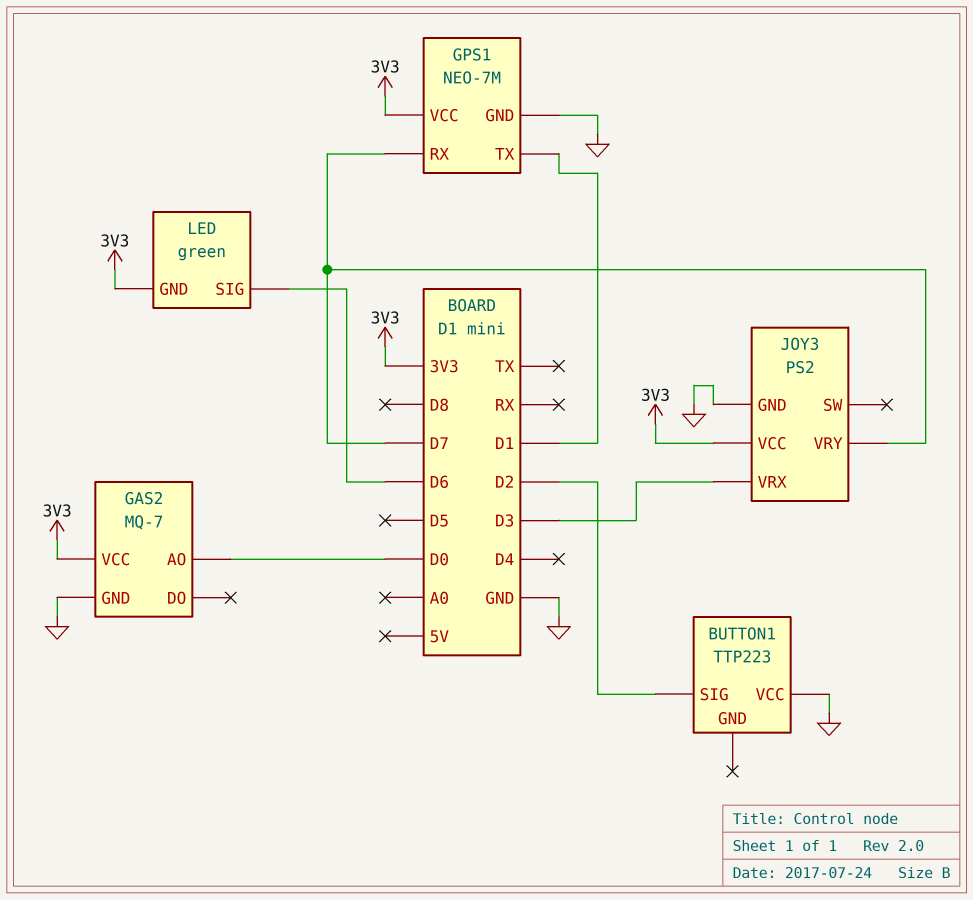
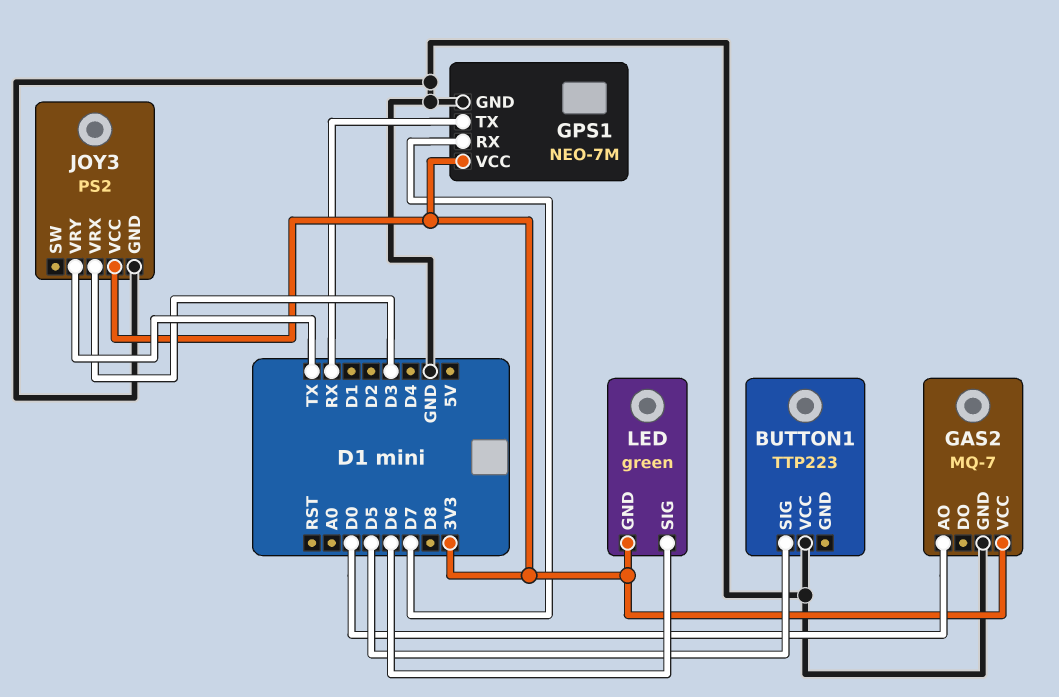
BUTTON1 pin SIG: D2 -> D5
GPS1 pin TX: D1 -> RX
JOY3 pin VRY: D7 -> TX

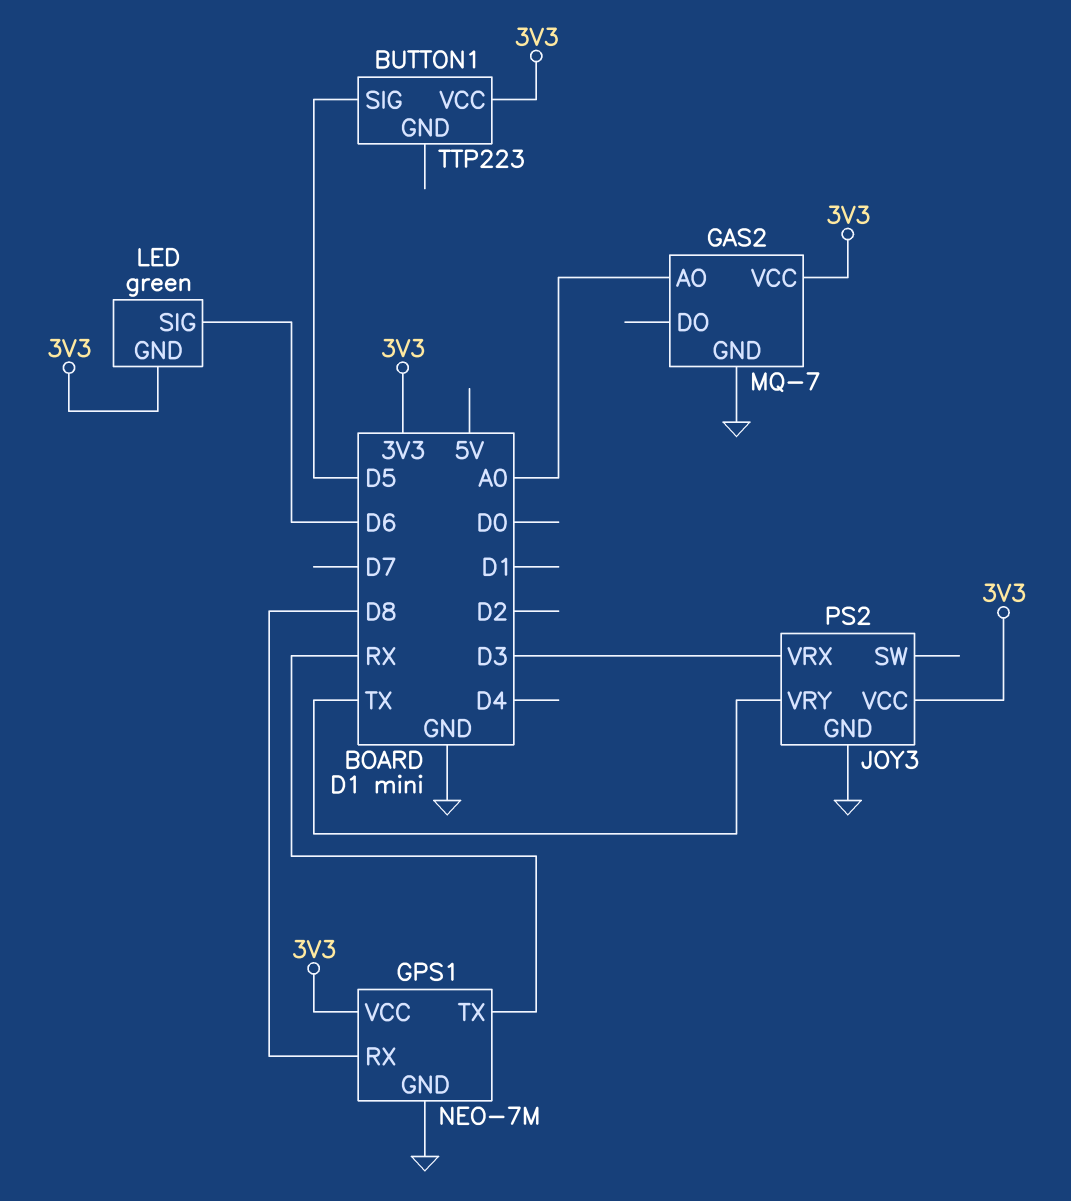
BUTTON1 pin VCC: GND -> 3V3
GAS2 pin AO: D0 -> A0
GPS1 pin RX: D7 -> D8

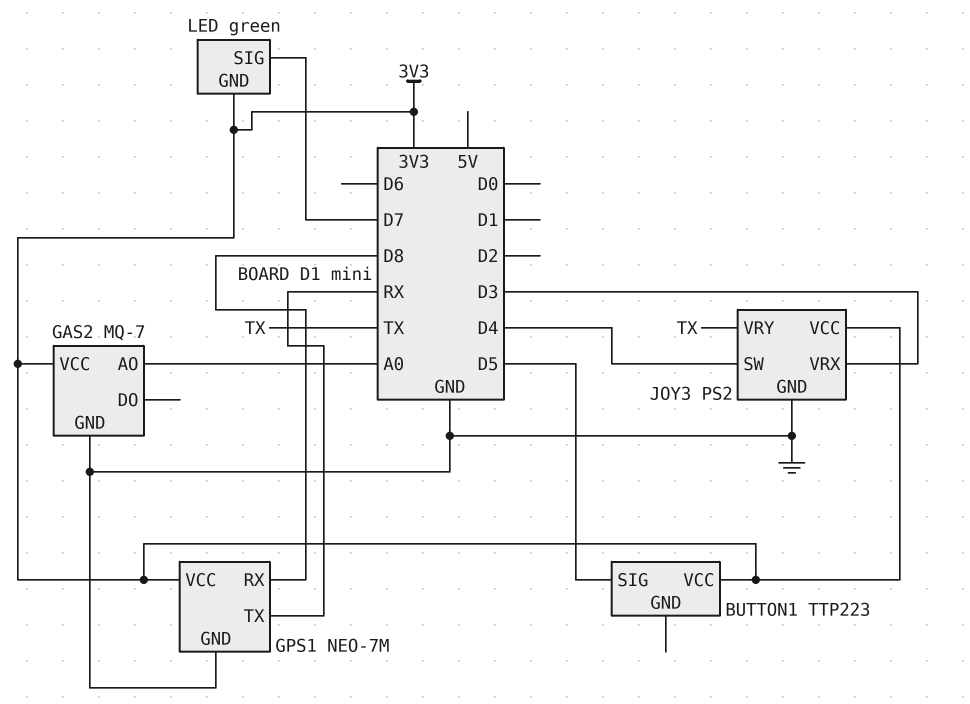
JOY3 pin SW: none -> D4
LED pin SIG: D6 -> D7

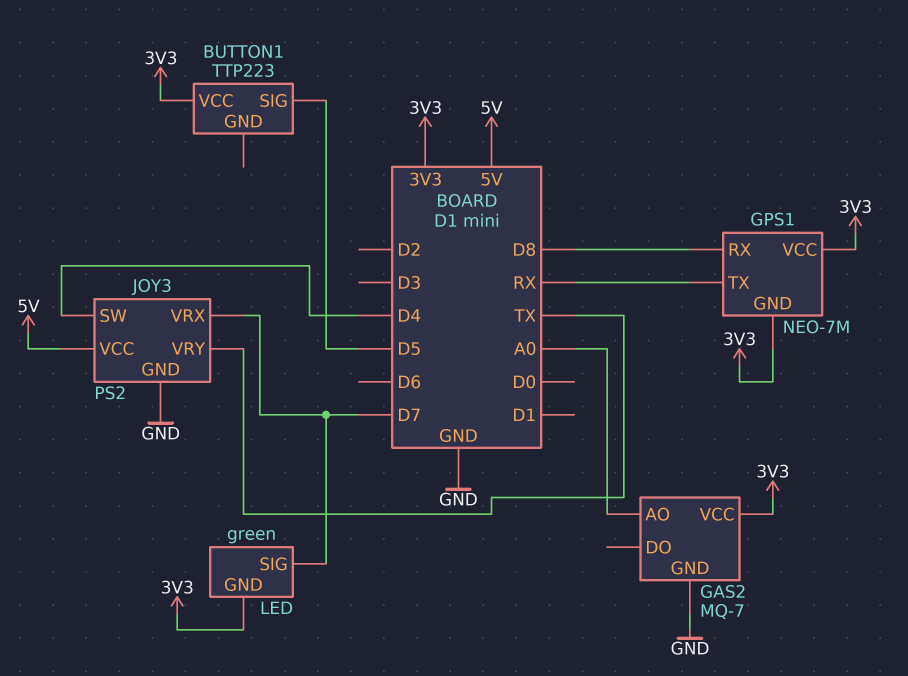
GPS1 pin GND: GND -> 3V3
JOY3 pin VCC: 3V3 -> 5V
JOY3 pin VRX: D3 -> D7

